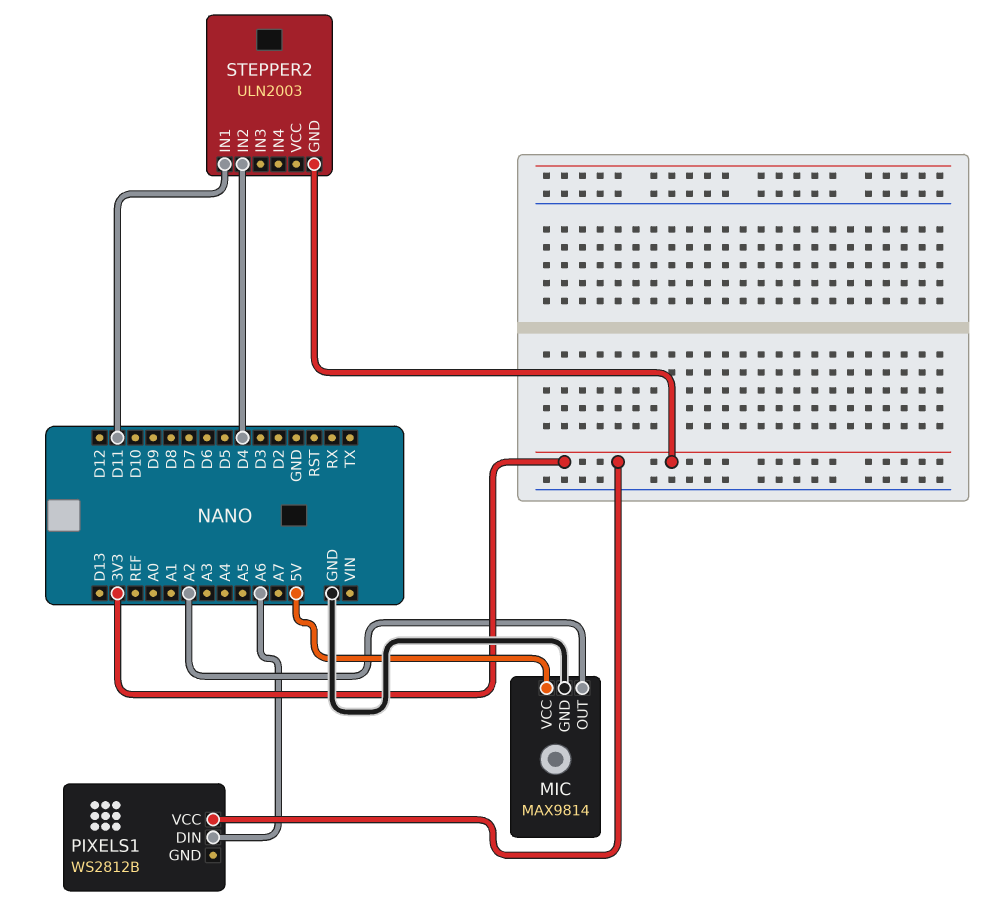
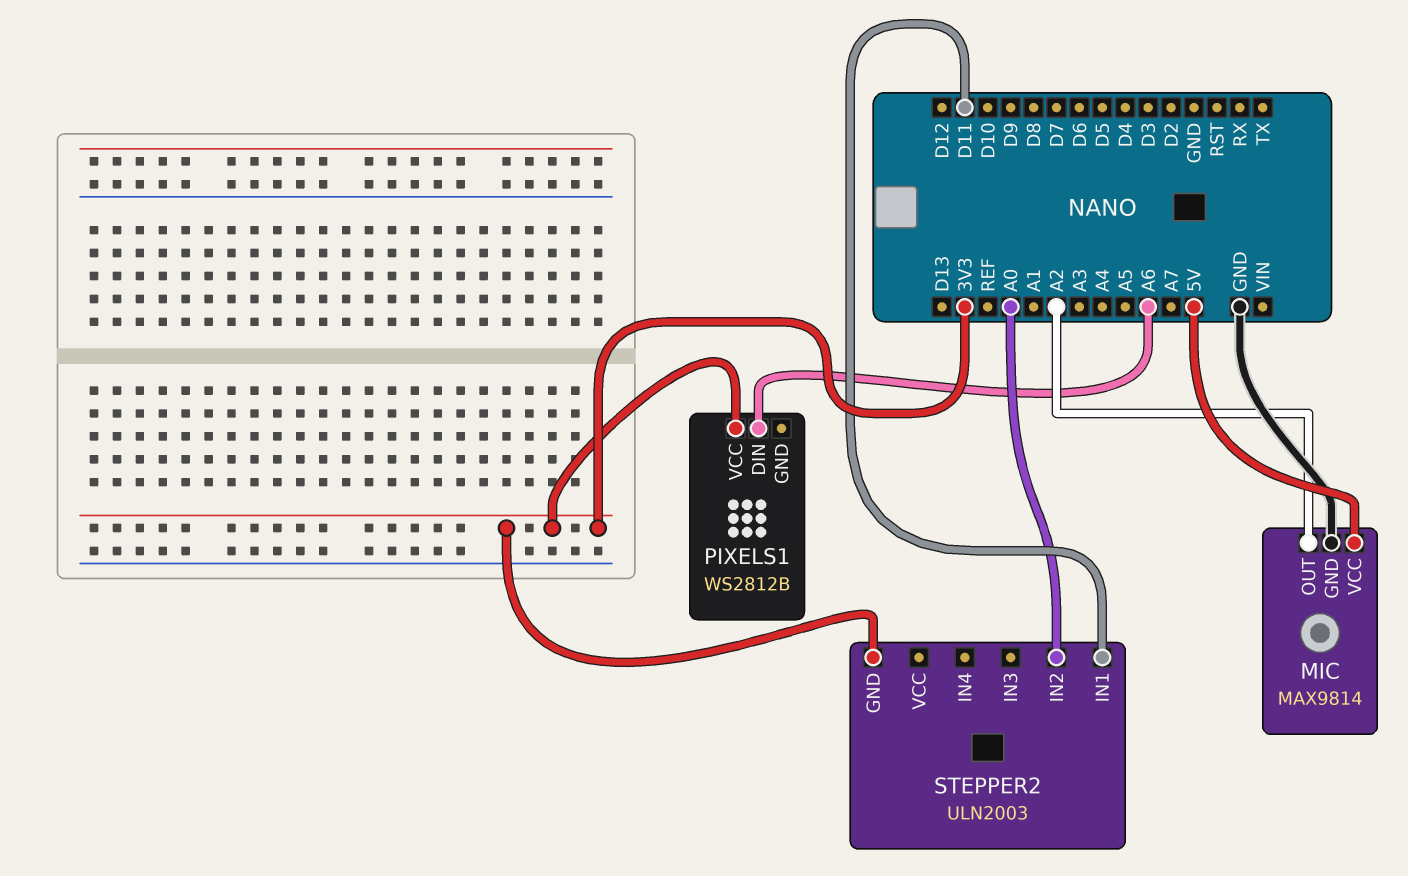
STEPPER2 pin IN2: D4 -> A0

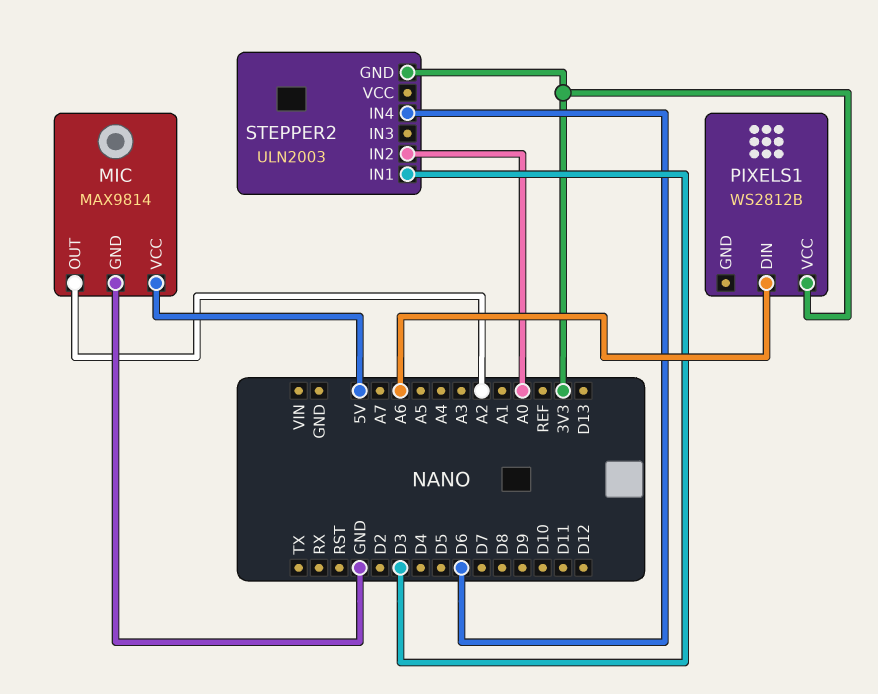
STEPPER2 pin IN1: D11 -> D3
STEPPER2 pin IN4: none -> D6

